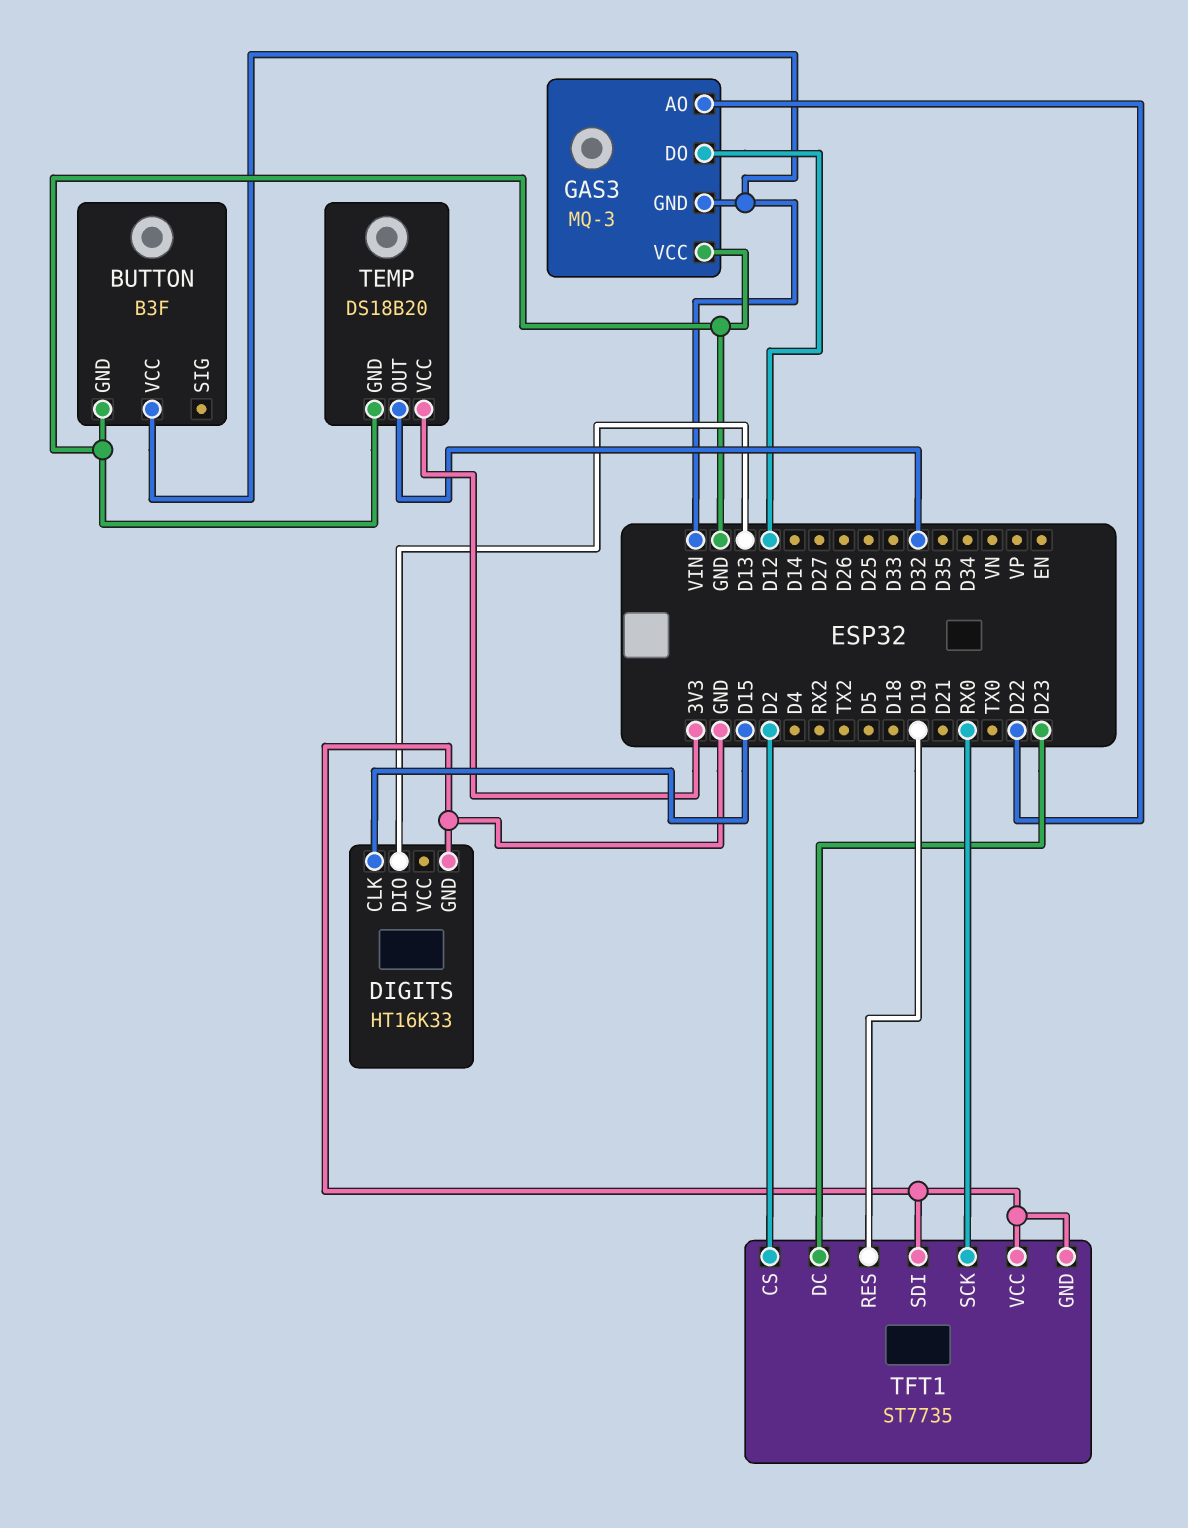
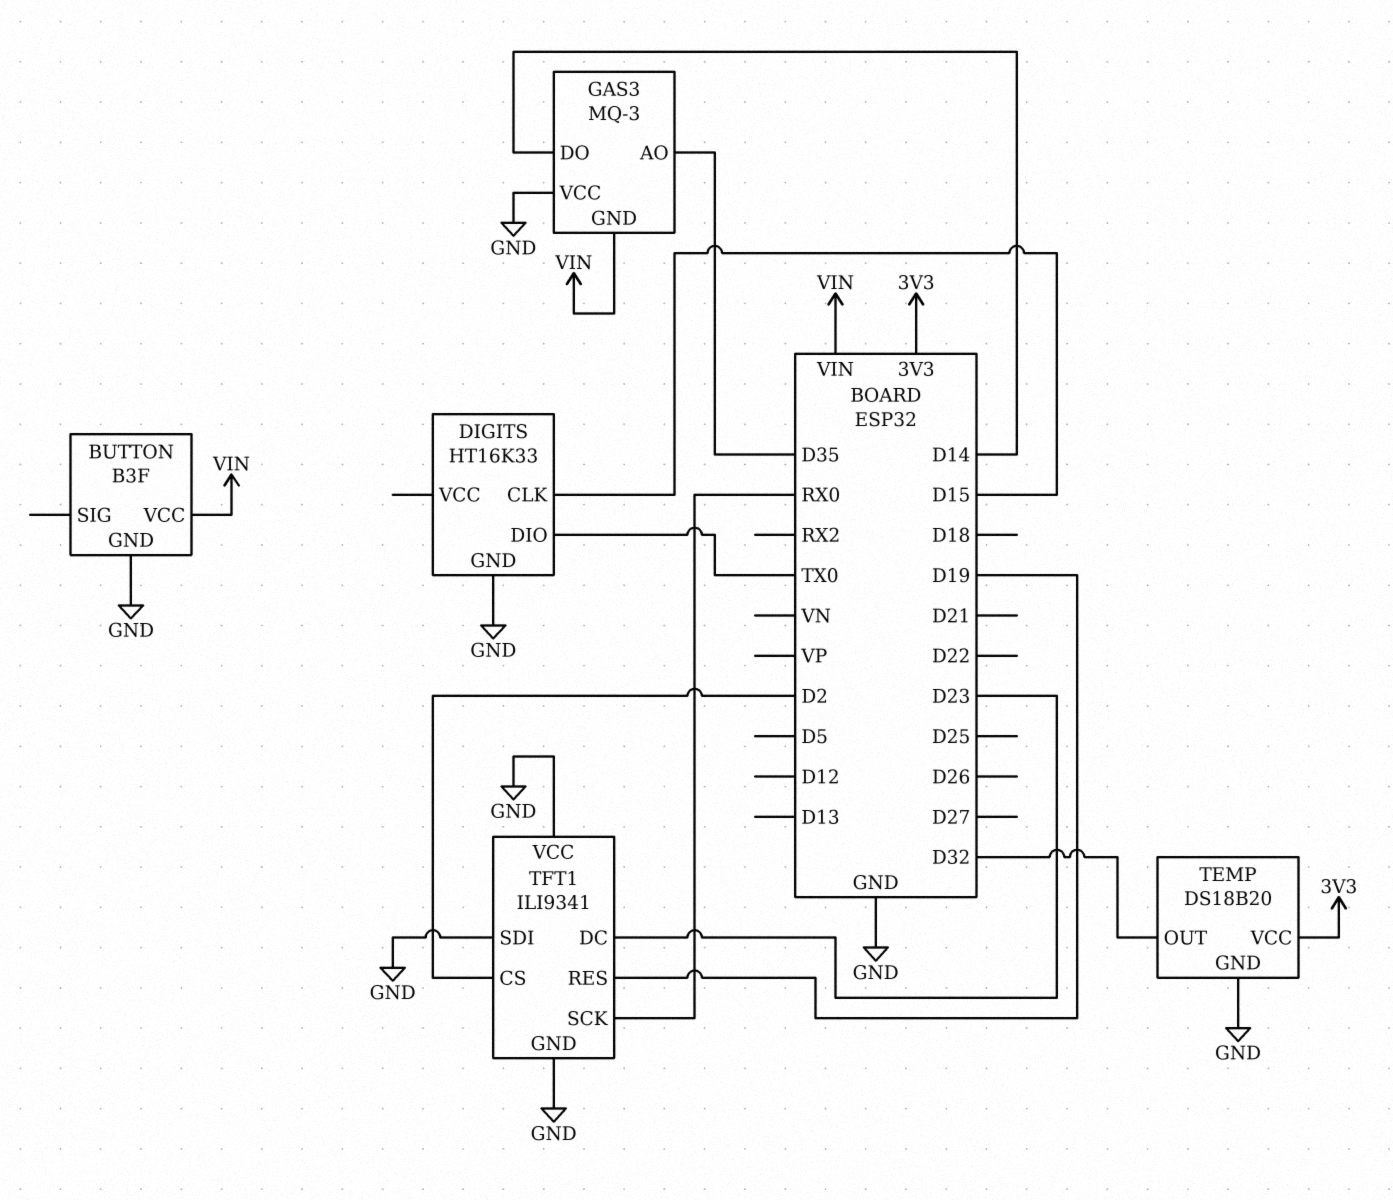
DIGITS pin DIO: D13 -> TX0
GAS3 pin AO: D22 -> D35
GAS3 pin DO: D12 -> D14
TFT1: ST7735 -> ILI9341

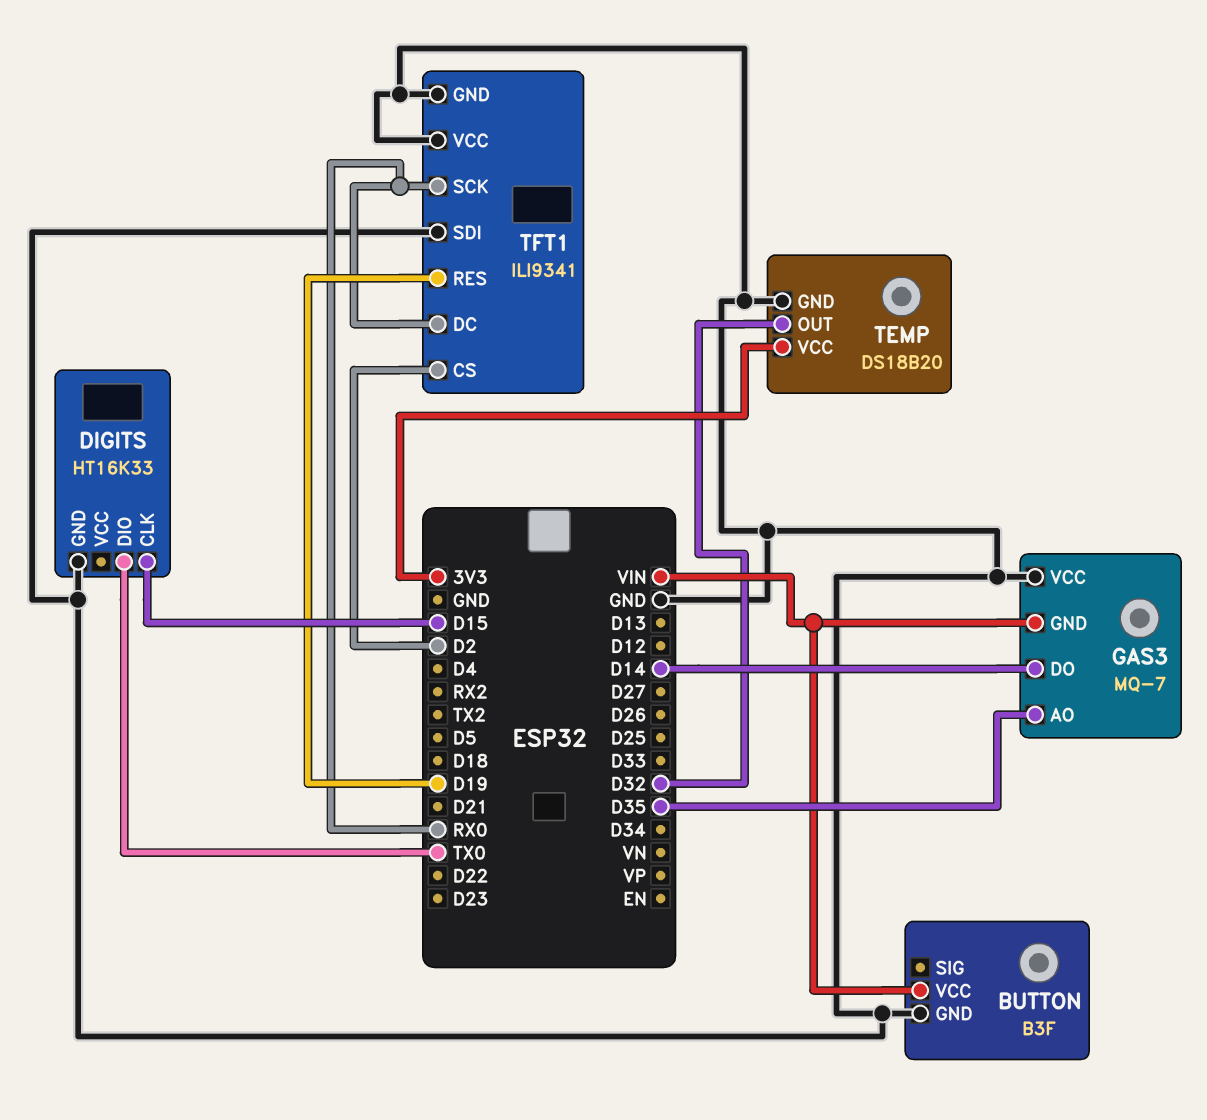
GAS3: MQ-3 -> MQ-7
TFT1 pin DC: D23 -> RX0

